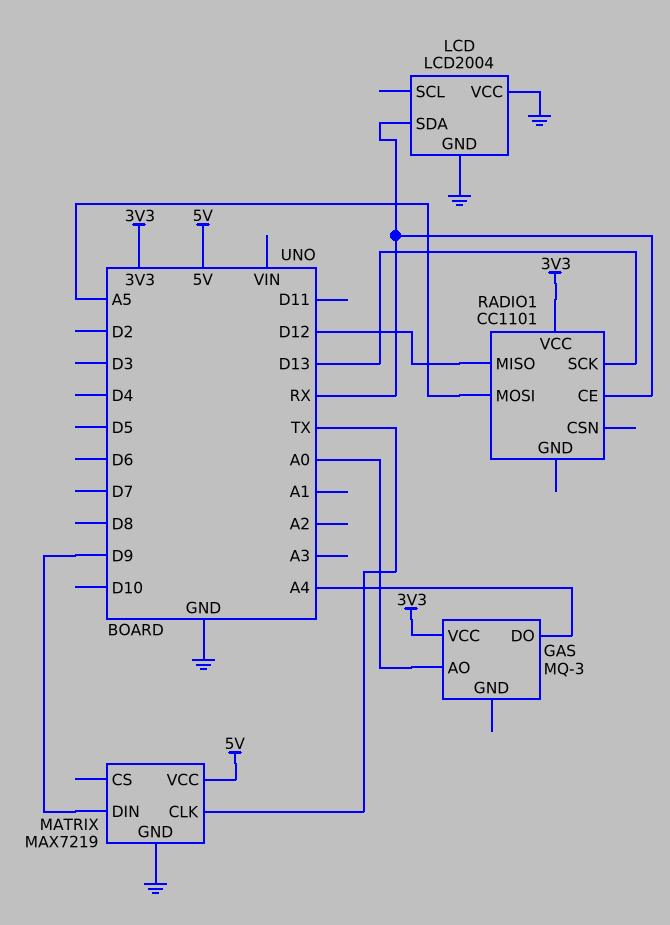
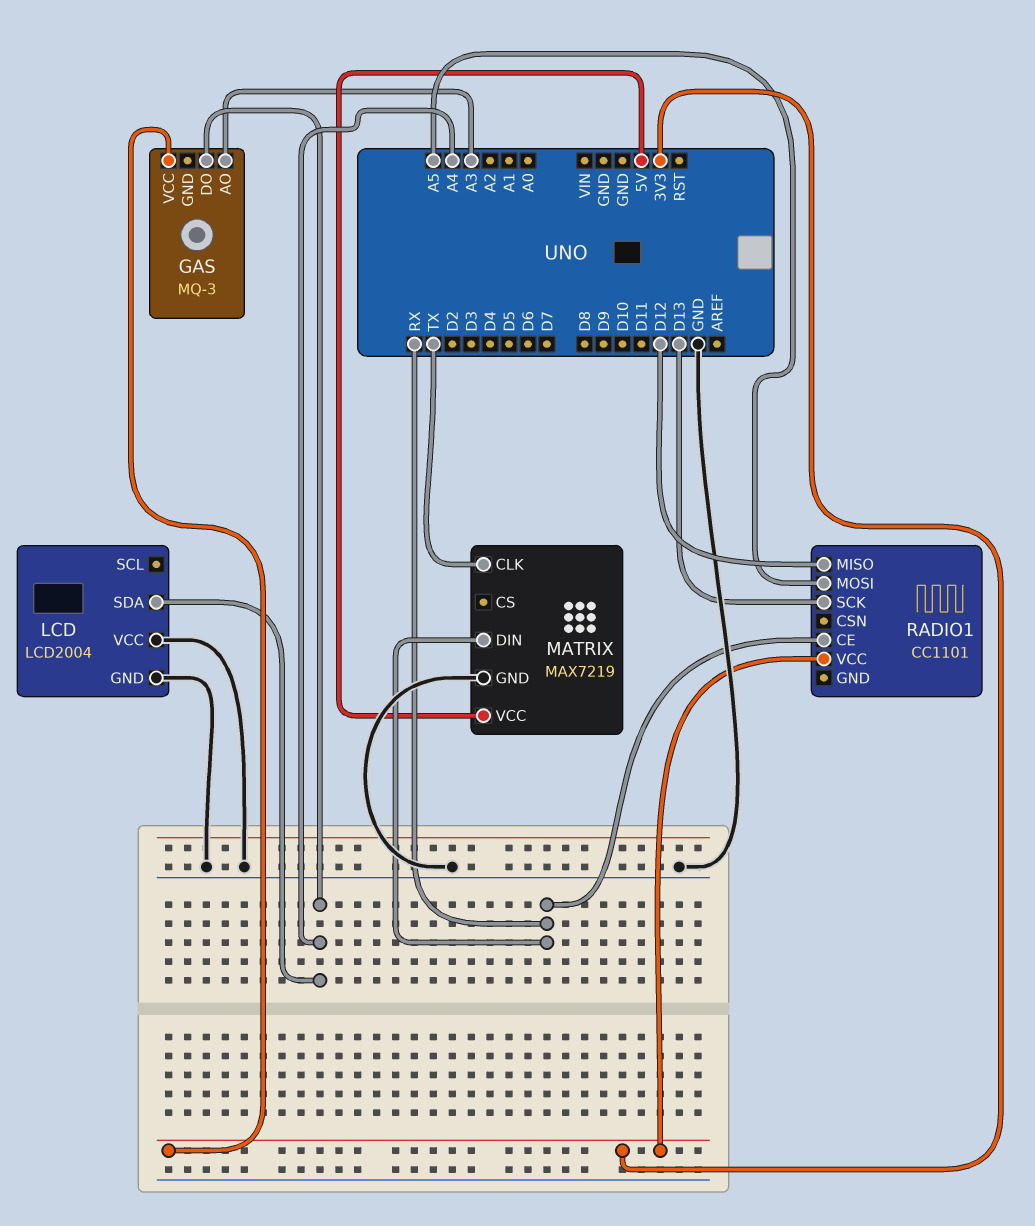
GAS pin AO: A0 -> A3
LCD pin SDA: RX -> A4
MATRIX pin DIN: D9 -> RX

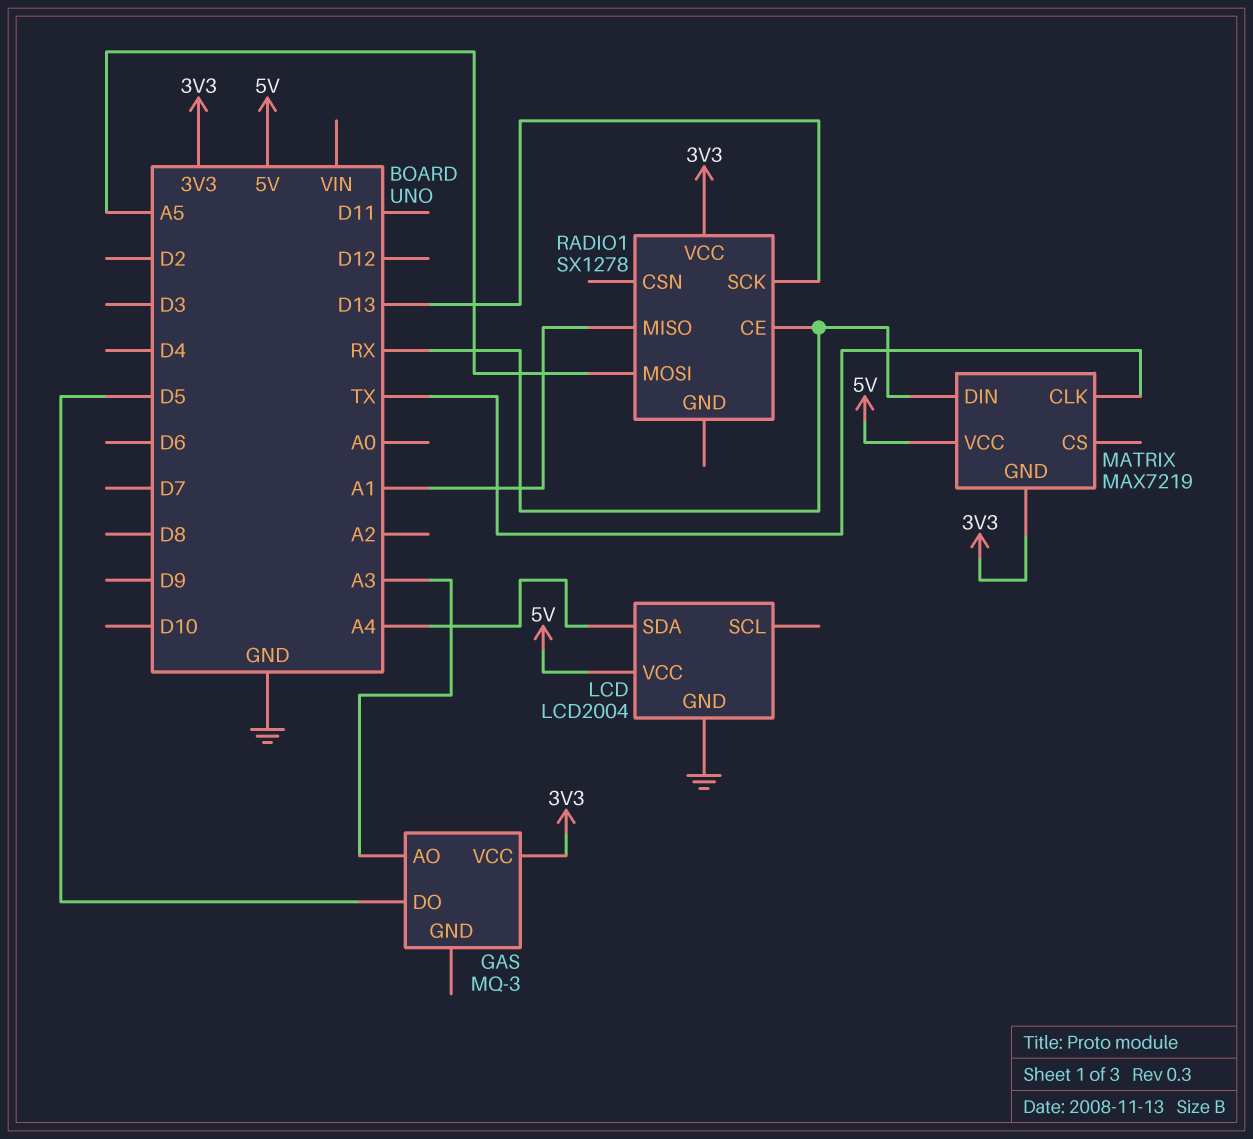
GAS pin DO: A4 -> D5
LCD pin VCC: GND -> 5V
MATRIX pin GND: GND -> 3V3
RADIO1: CC1101 -> SX1278
RADIO1 pin MISO: D12 -> A1

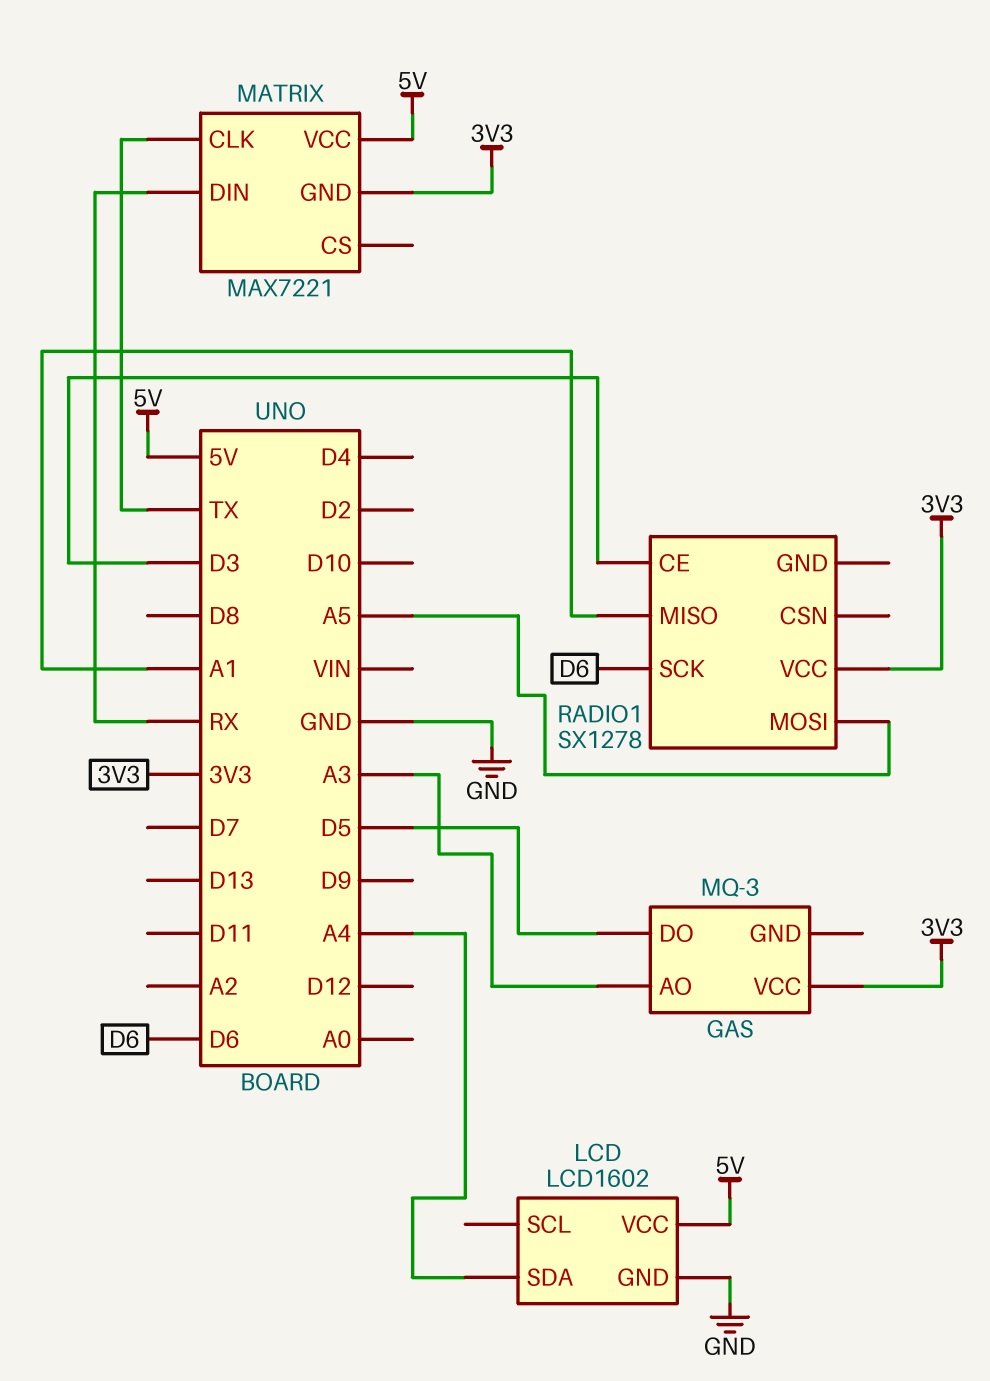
LCD: LCD2004 -> LCD1602
MATRIX: MAX7219 -> MAX7221
RADIO1 pin CE: RX -> D3
RADIO1 pin SCK: D13 -> D6

